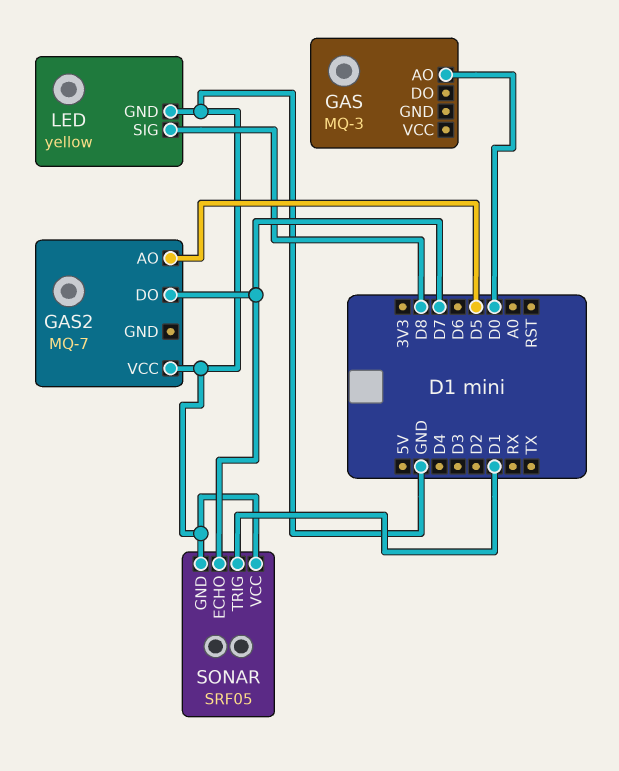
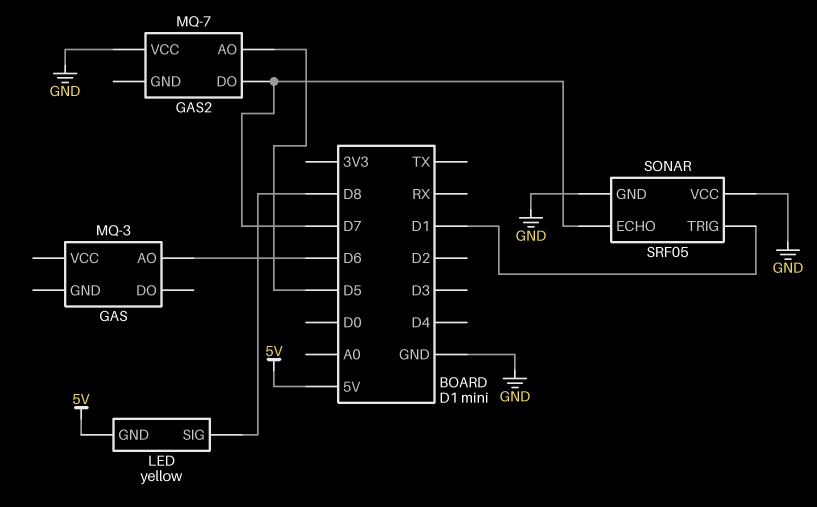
GAS pin AO: D0 -> D6
LED pin GND: GND -> 5V

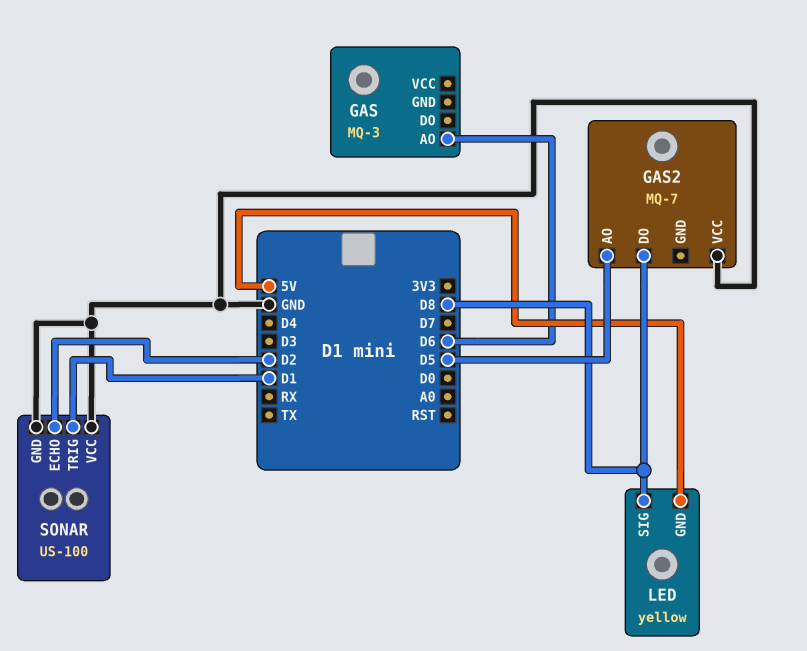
GAS2 pin DO: D7 -> D8
SONAR: SRF05 -> US-100
SONAR pin ECHO: D7 -> D2

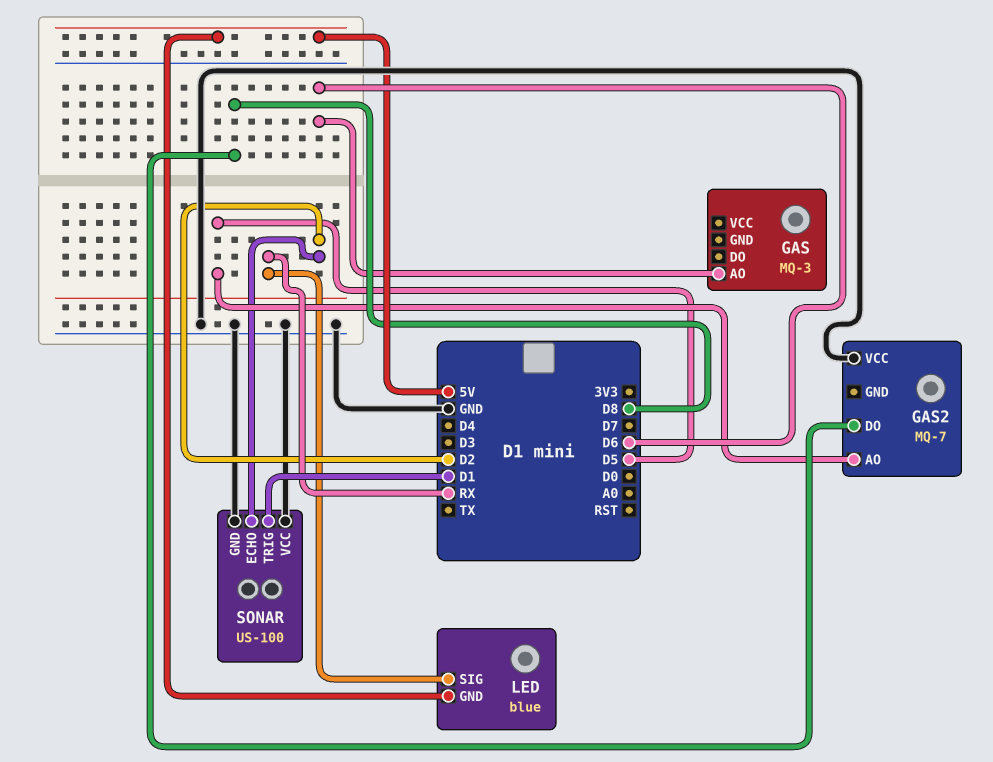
LED: yellow -> blue
LED pin SIG: D8 -> RX

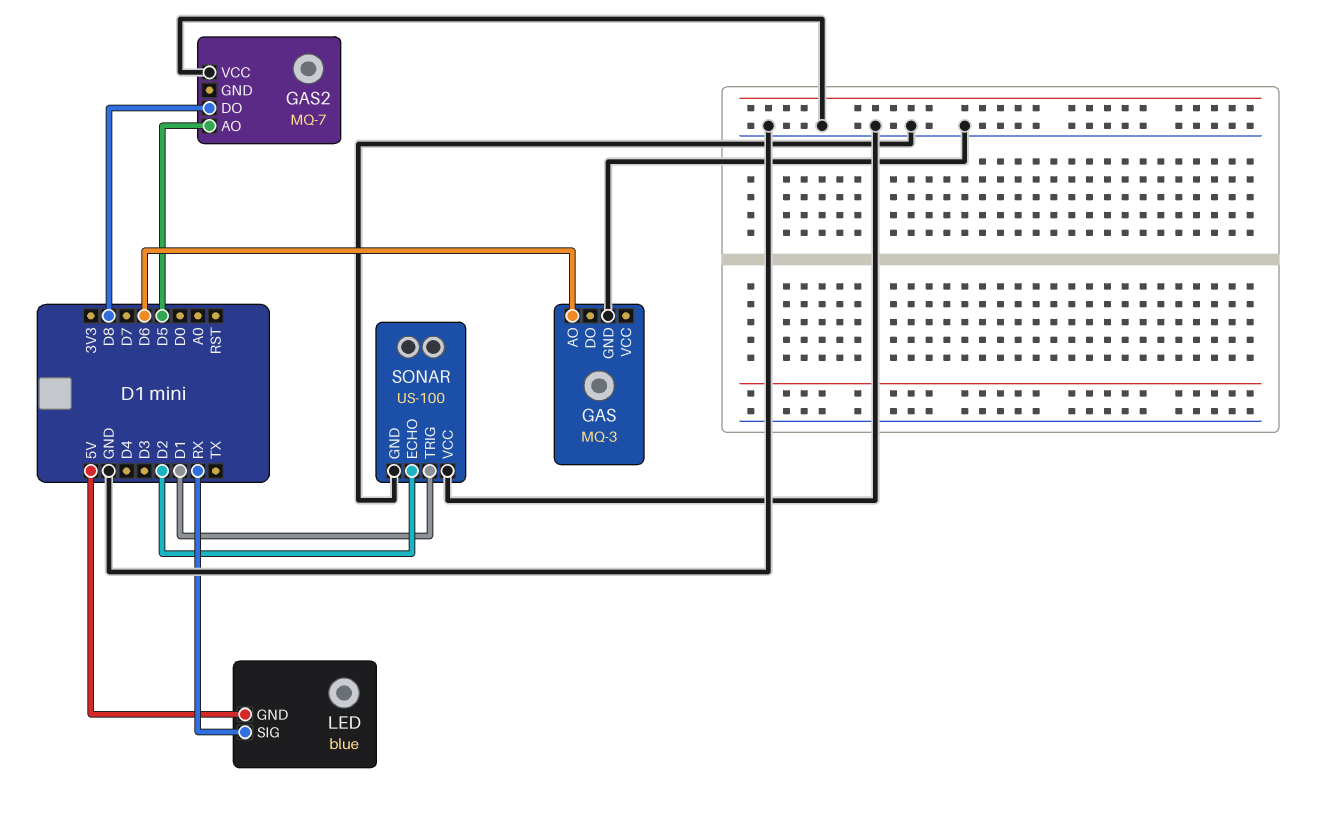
GAS pin GND: none -> GND

